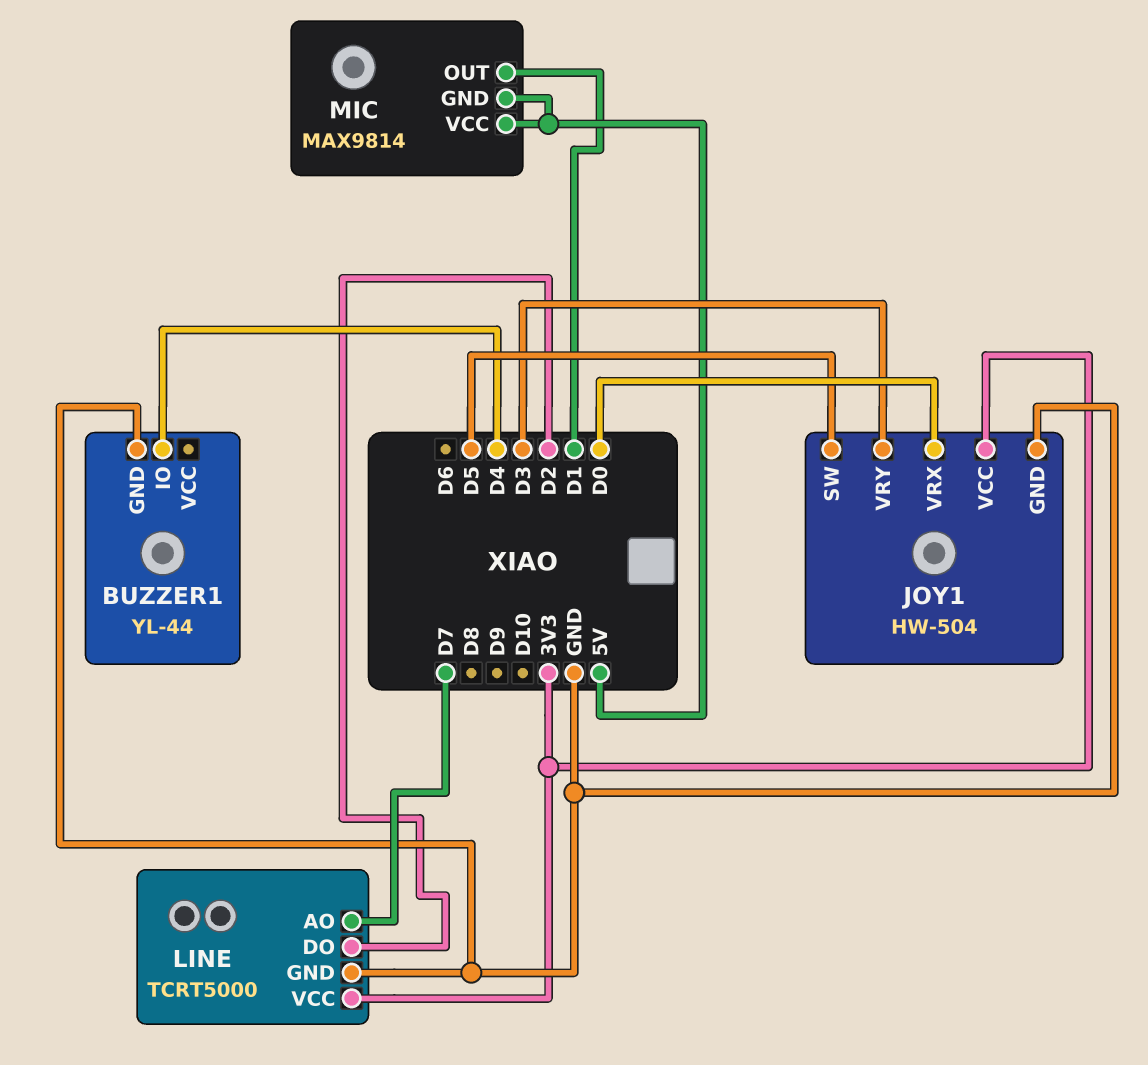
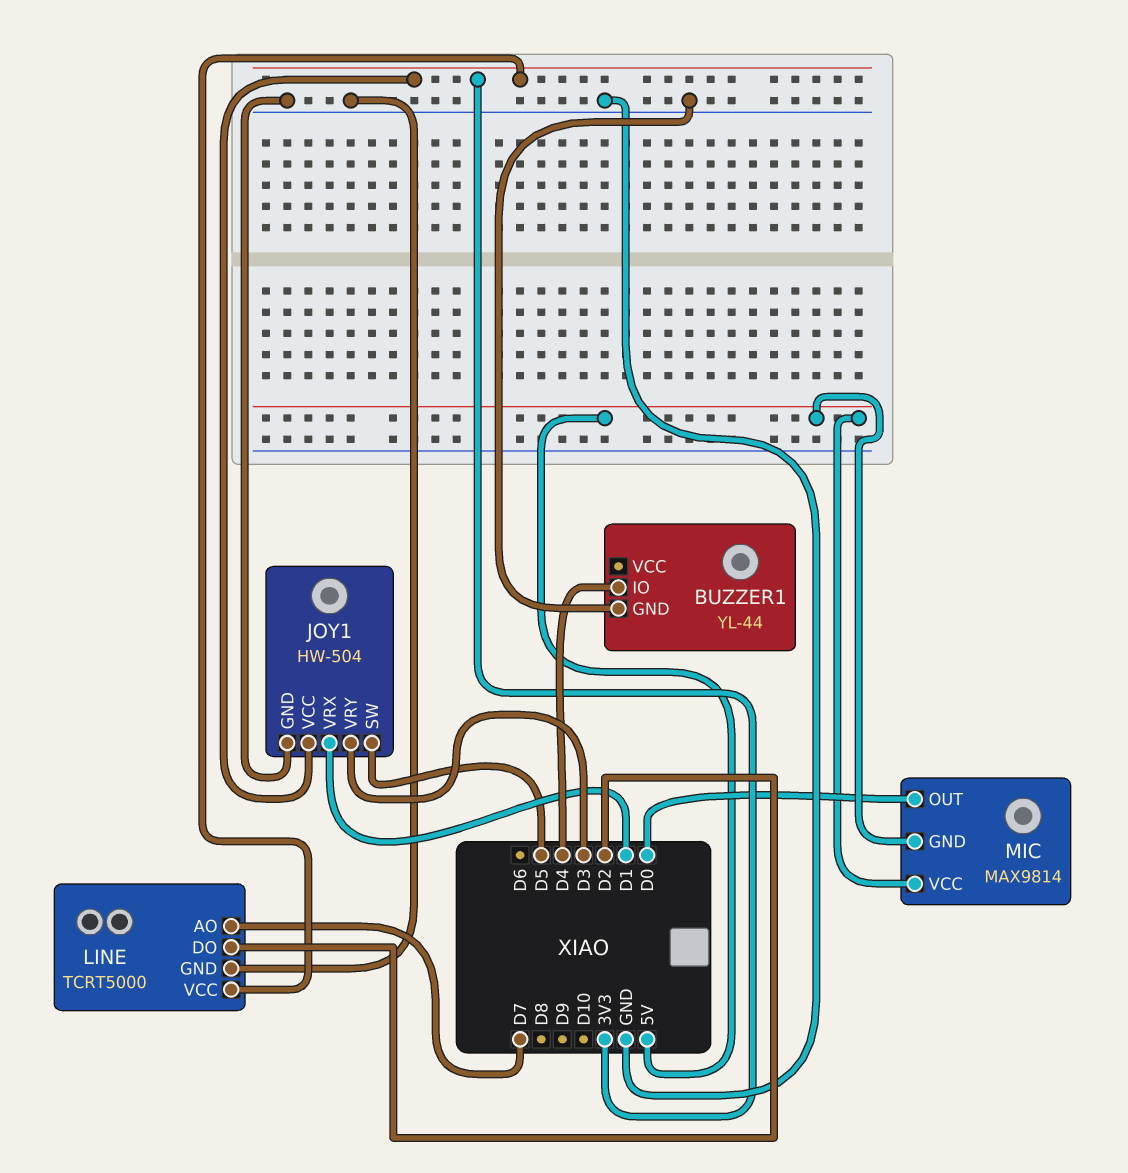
JOY1 pin VRX: D0 -> D1
MIC pin OUT: D1 -> D0

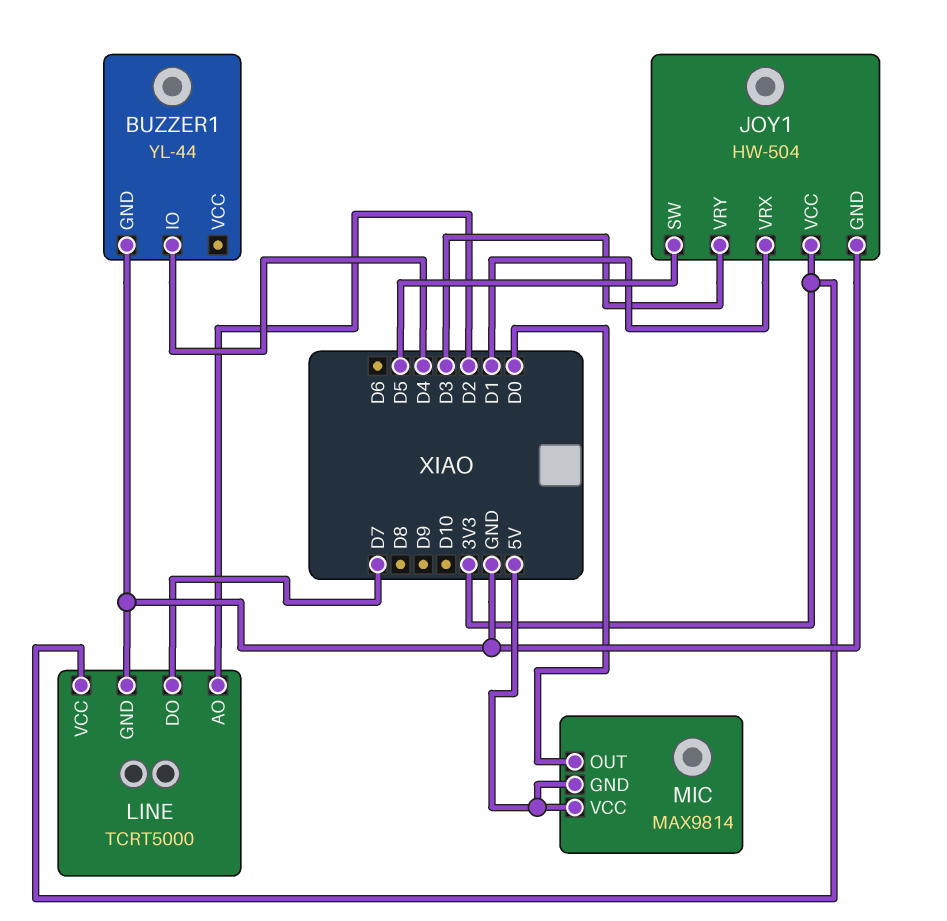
LINE pin AO: D7 -> D2
LINE pin DO: D2 -> D7

